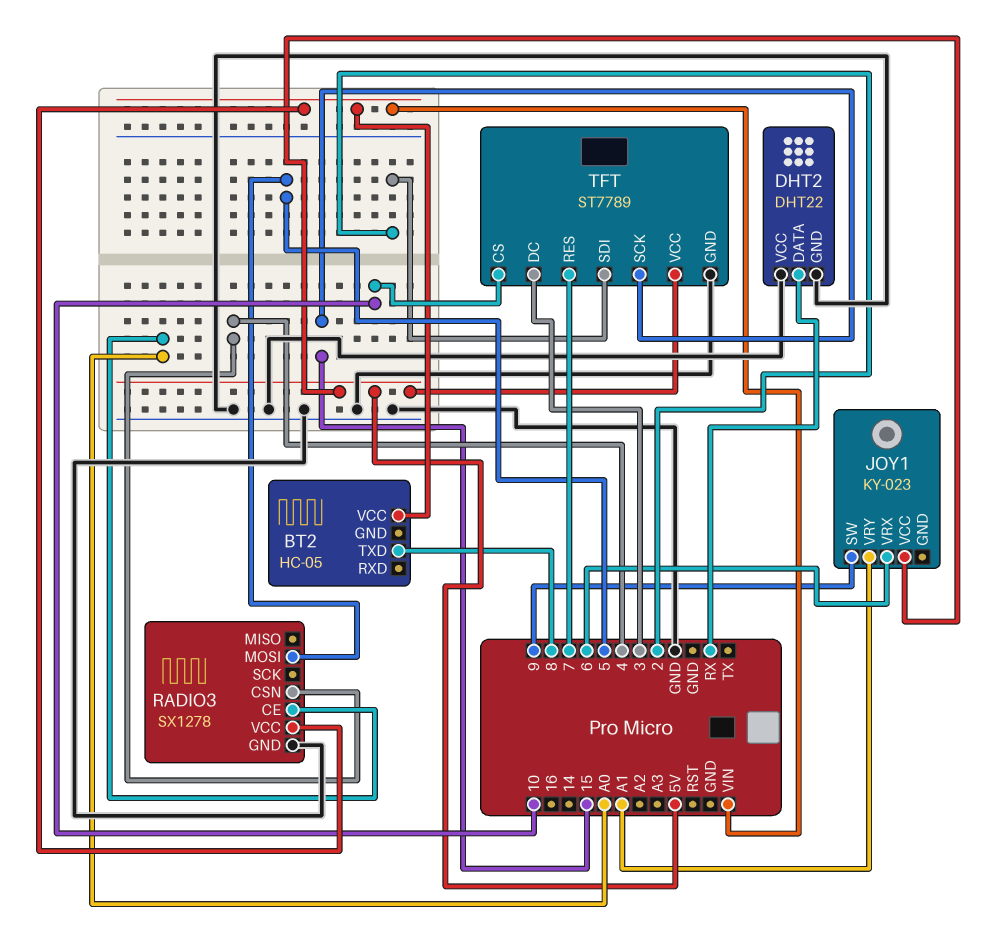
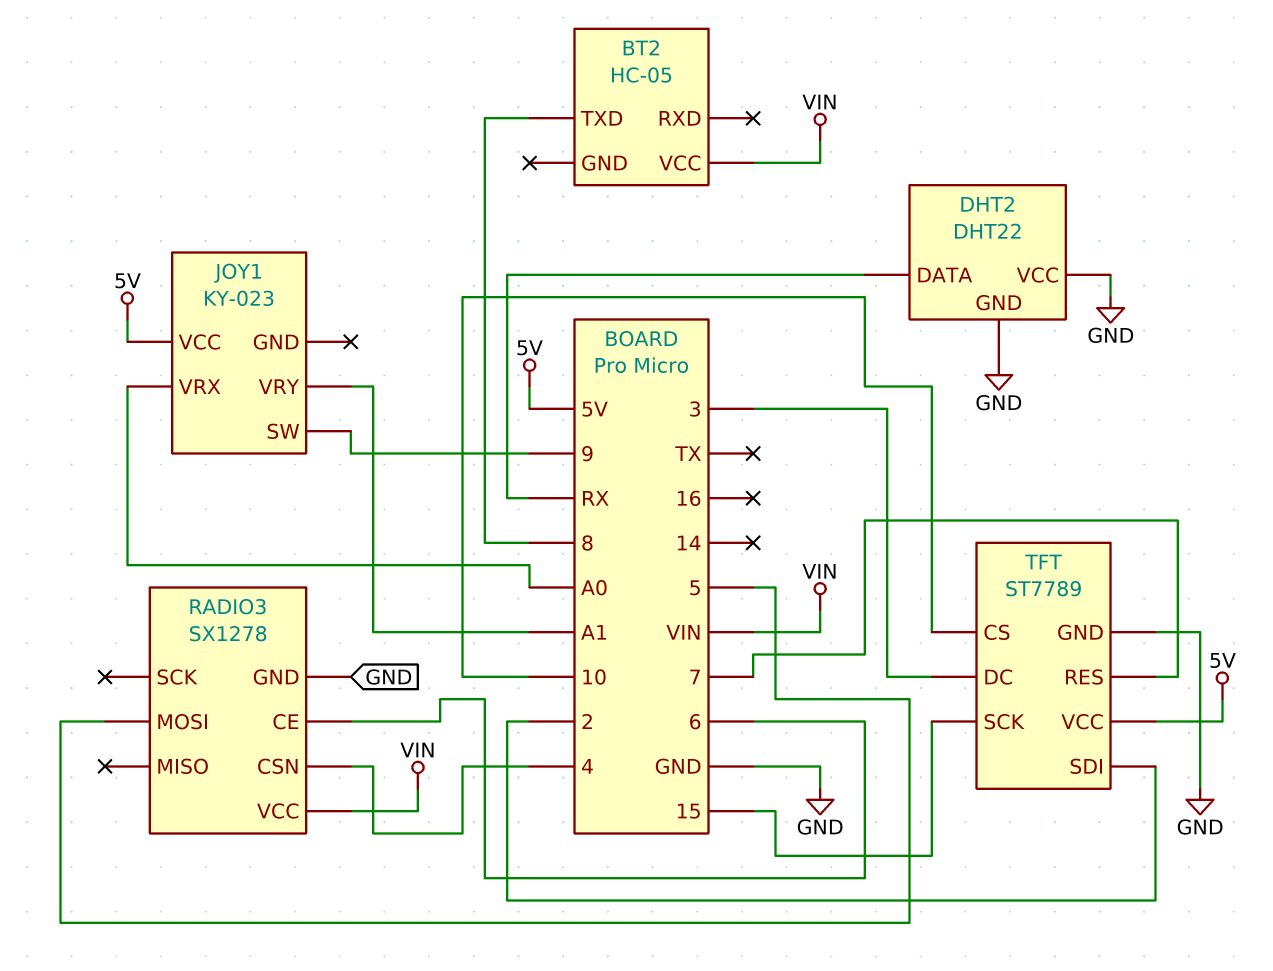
JOY1 pin VRX: 6 -> A0
RADIO3 pin CE: A0 -> 6

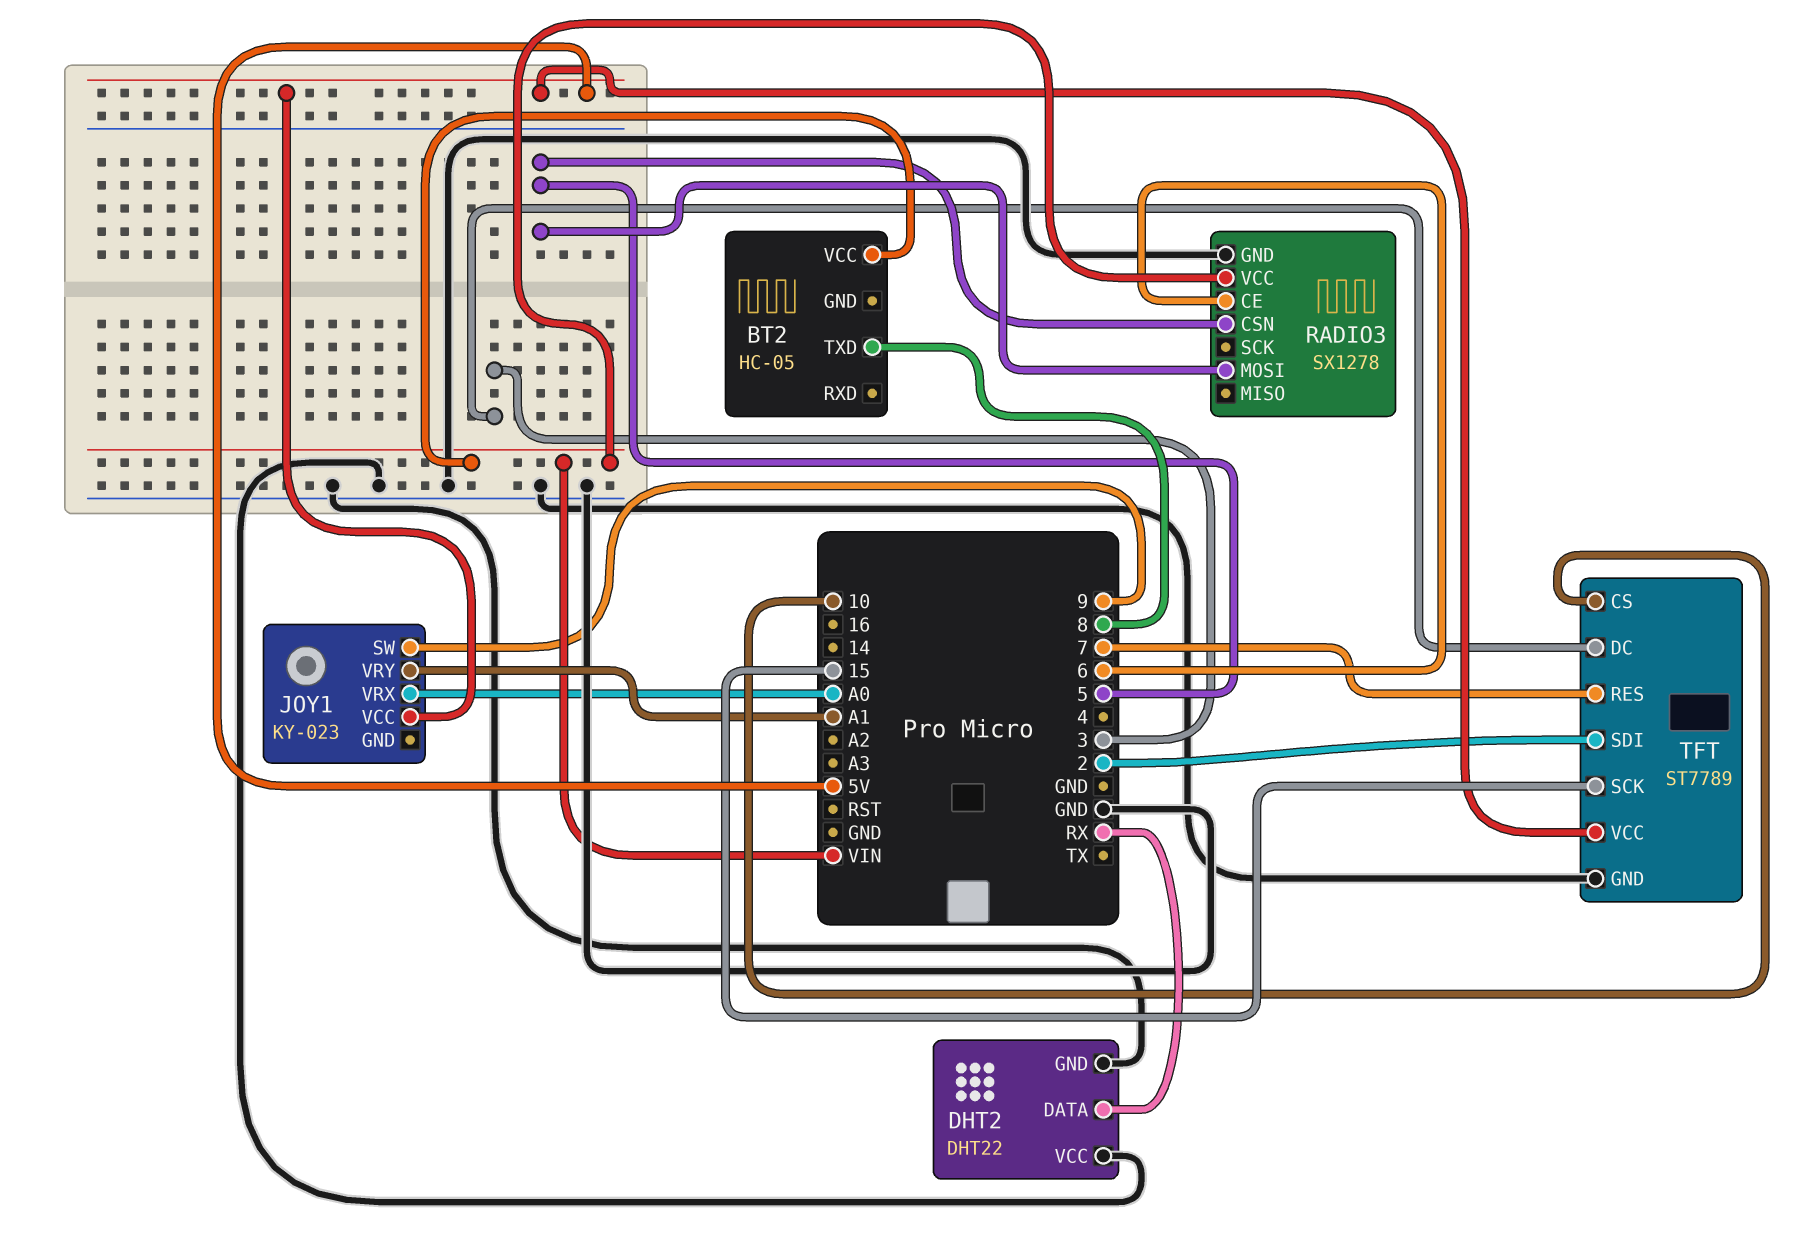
RADIO3 pin CSN: 4 -> 5

